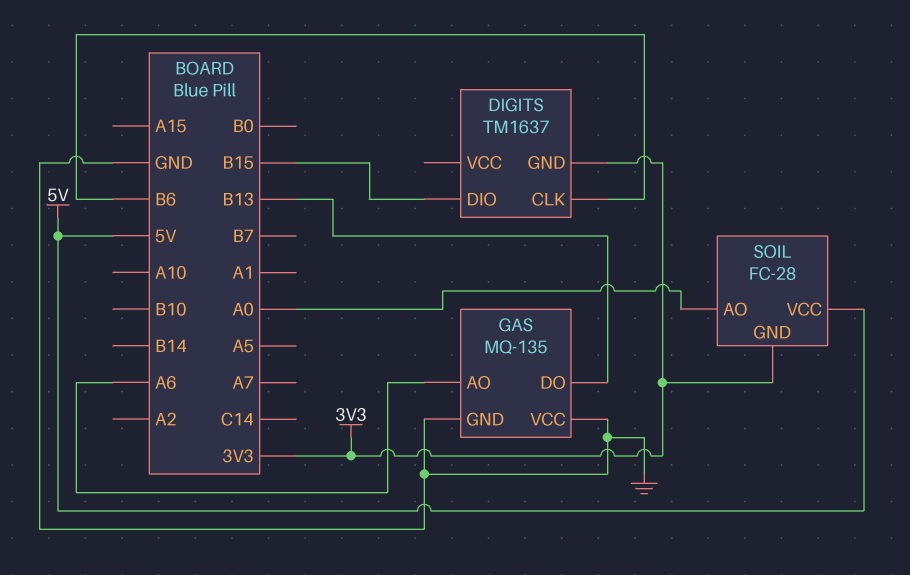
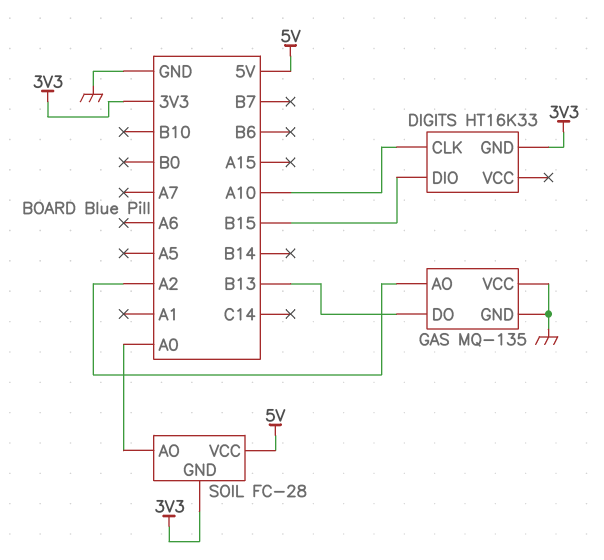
DIGITS: TM1637 -> HT16K33
DIGITS pin CLK: B6 -> A10
GAS pin AO: A6 -> A2

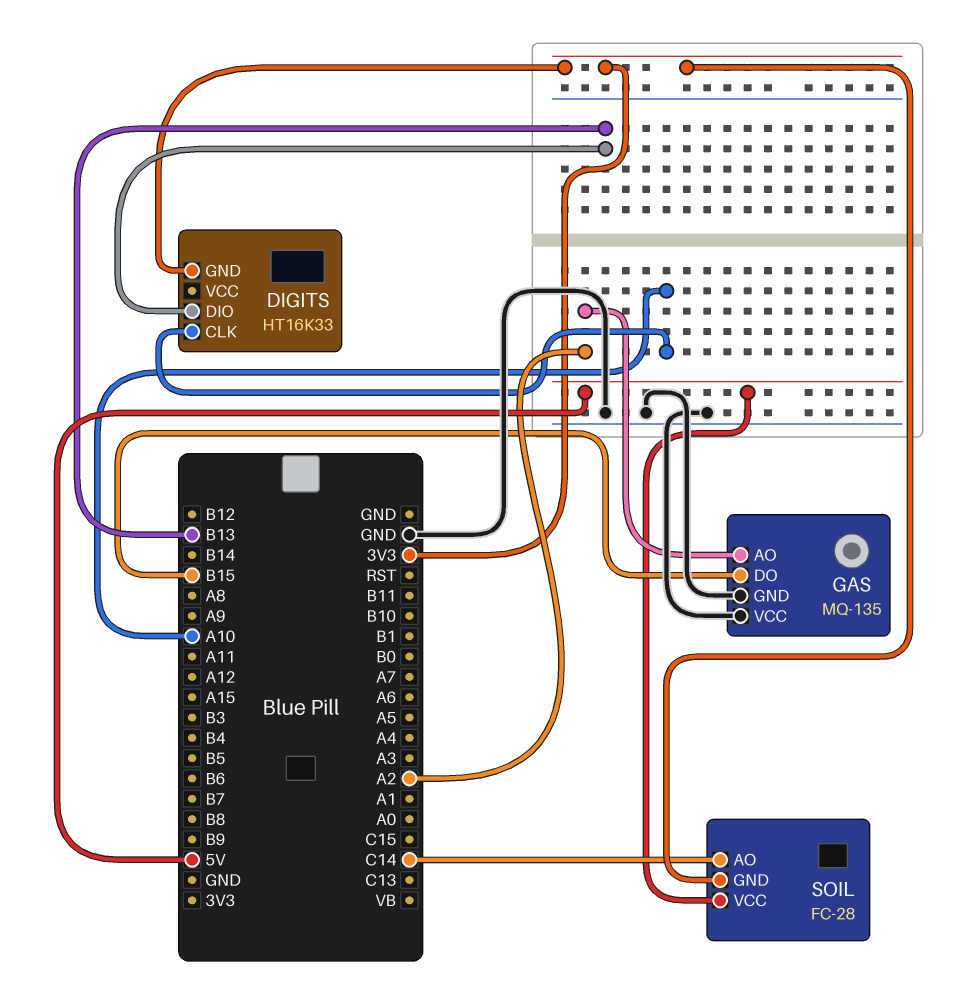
DIGITS pin DIO: B15 -> B13
GAS pin DO: B13 -> B15
SOIL pin AO: A0 -> C14

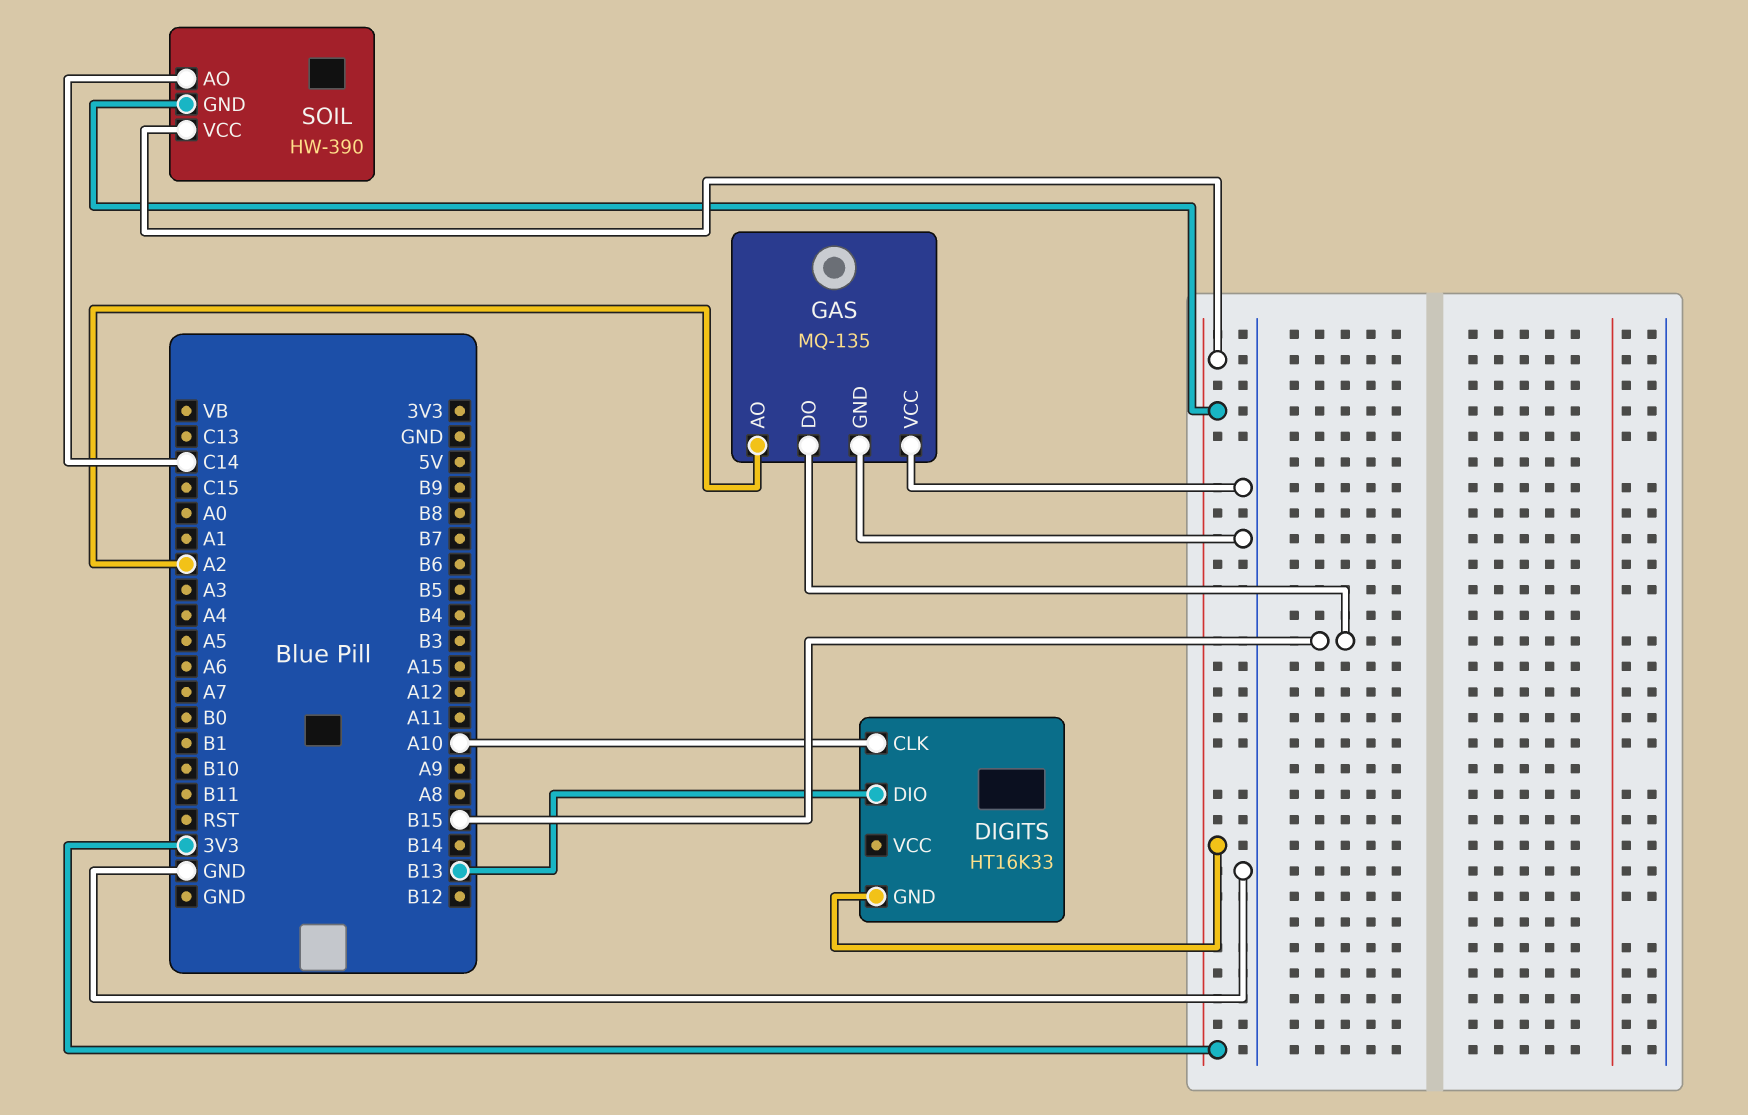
SOIL: FC-28 -> HW-390
SOIL pin VCC: 5V -> 3V3

